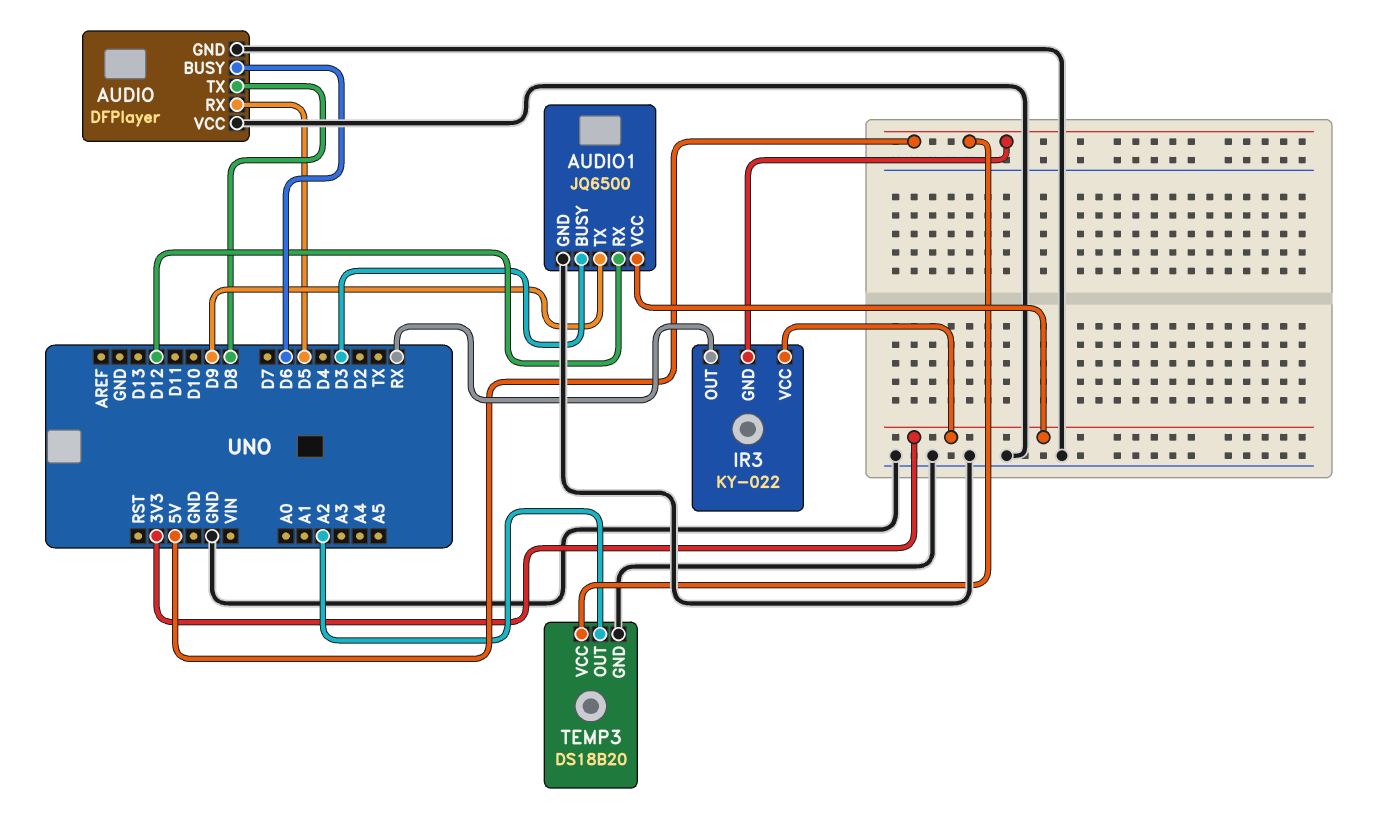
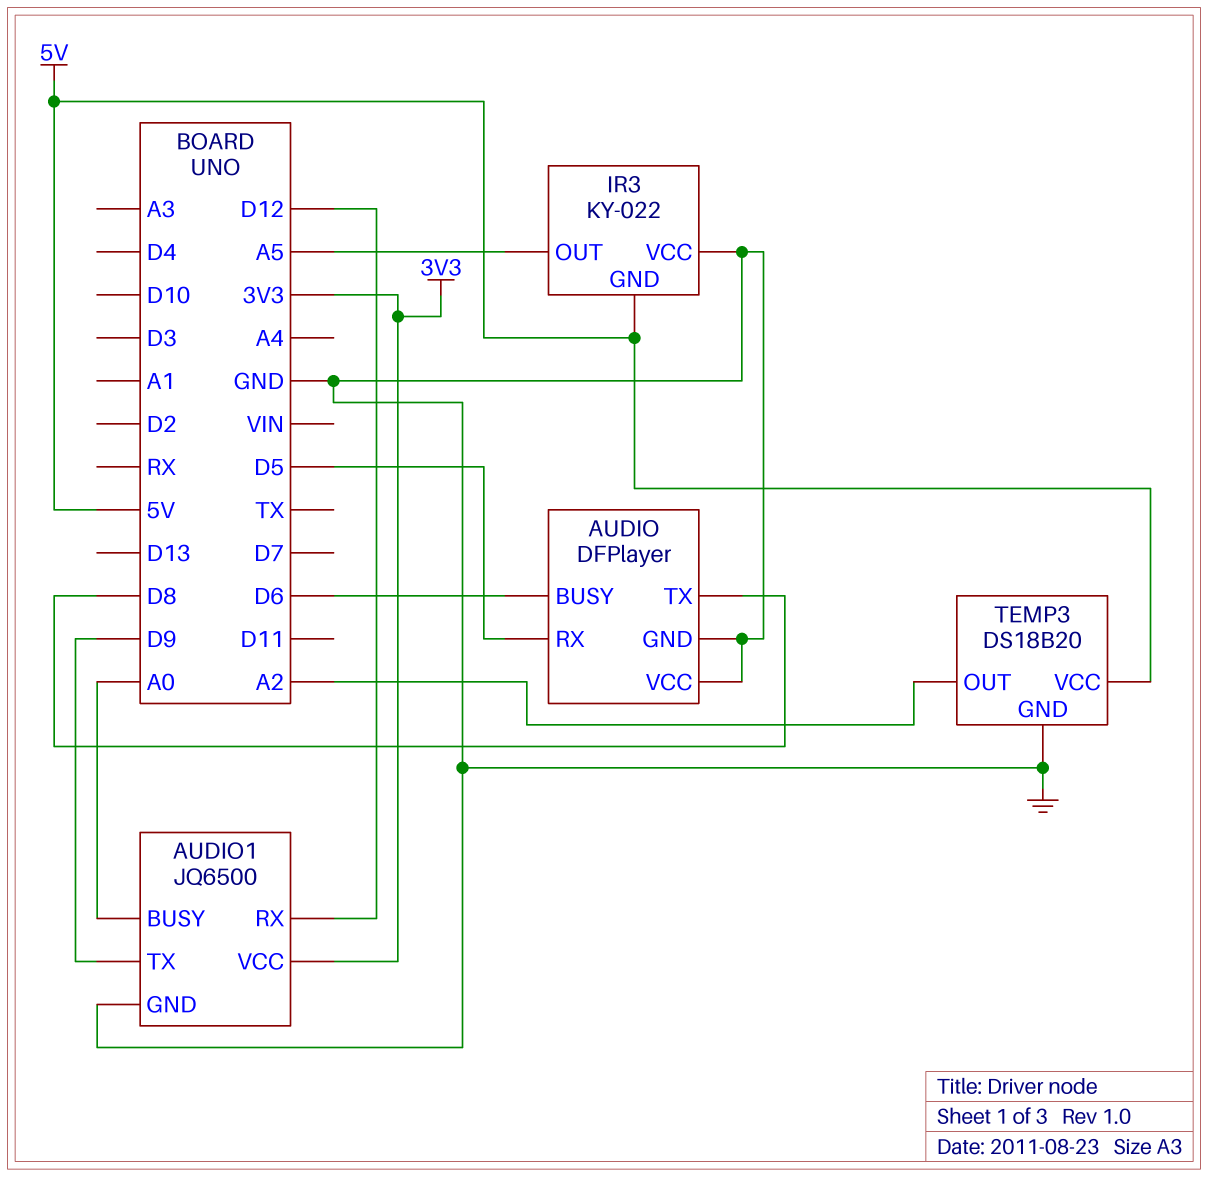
AUDIO1 pin BUSY: D3 -> A0
IR3 pin OUT: RX -> A5
IR3 pin VCC: 3V3 -> GND

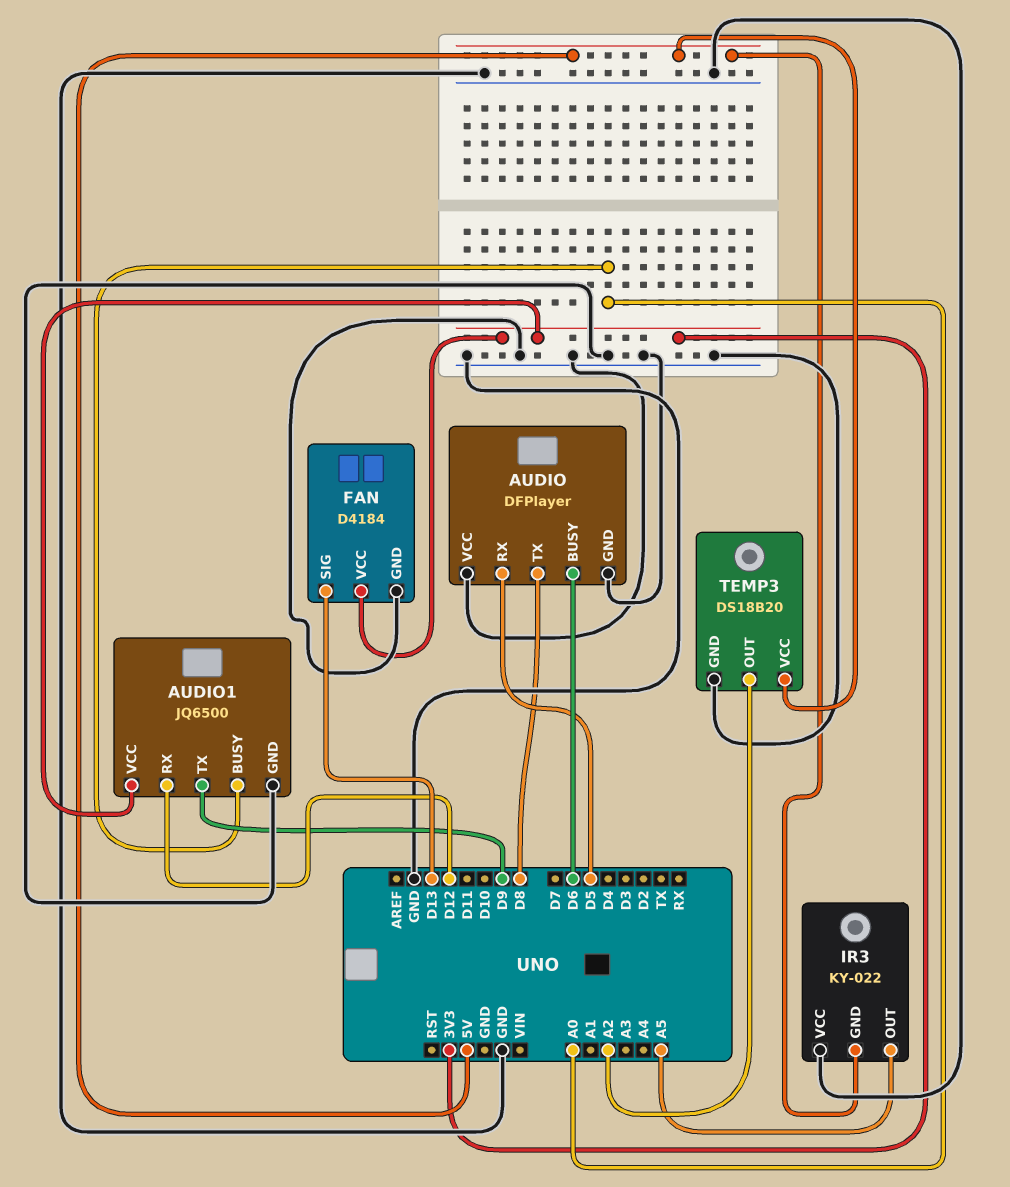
FAN: none -> D4184
FAN pin GND: none -> GND
FAN pin SIG: none -> D13
FAN pin VCC: none -> 3V3

